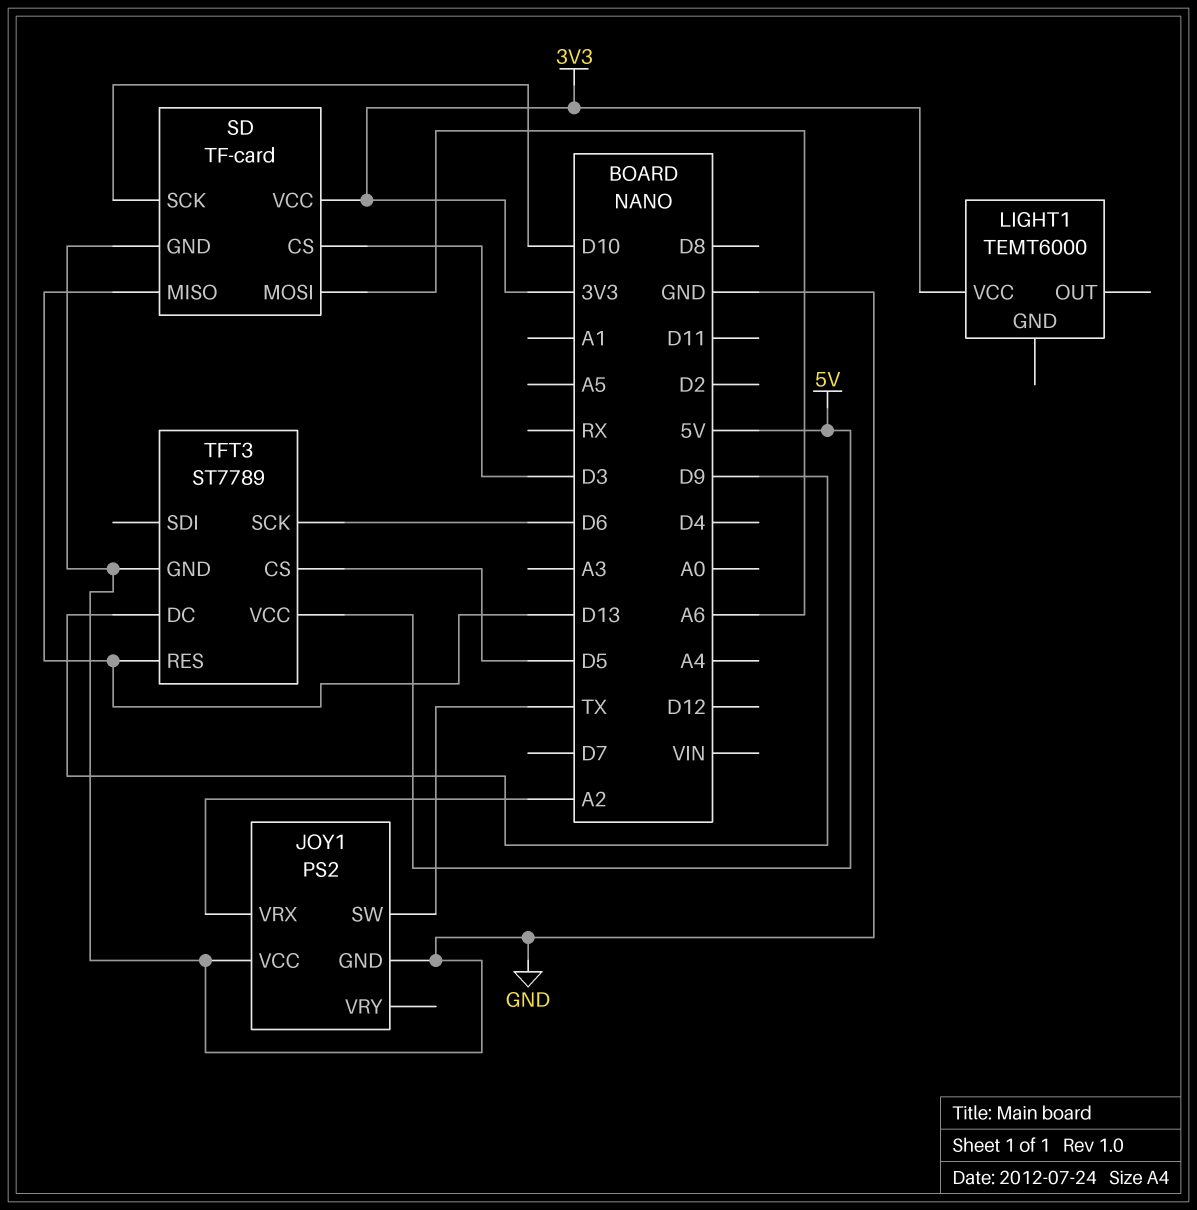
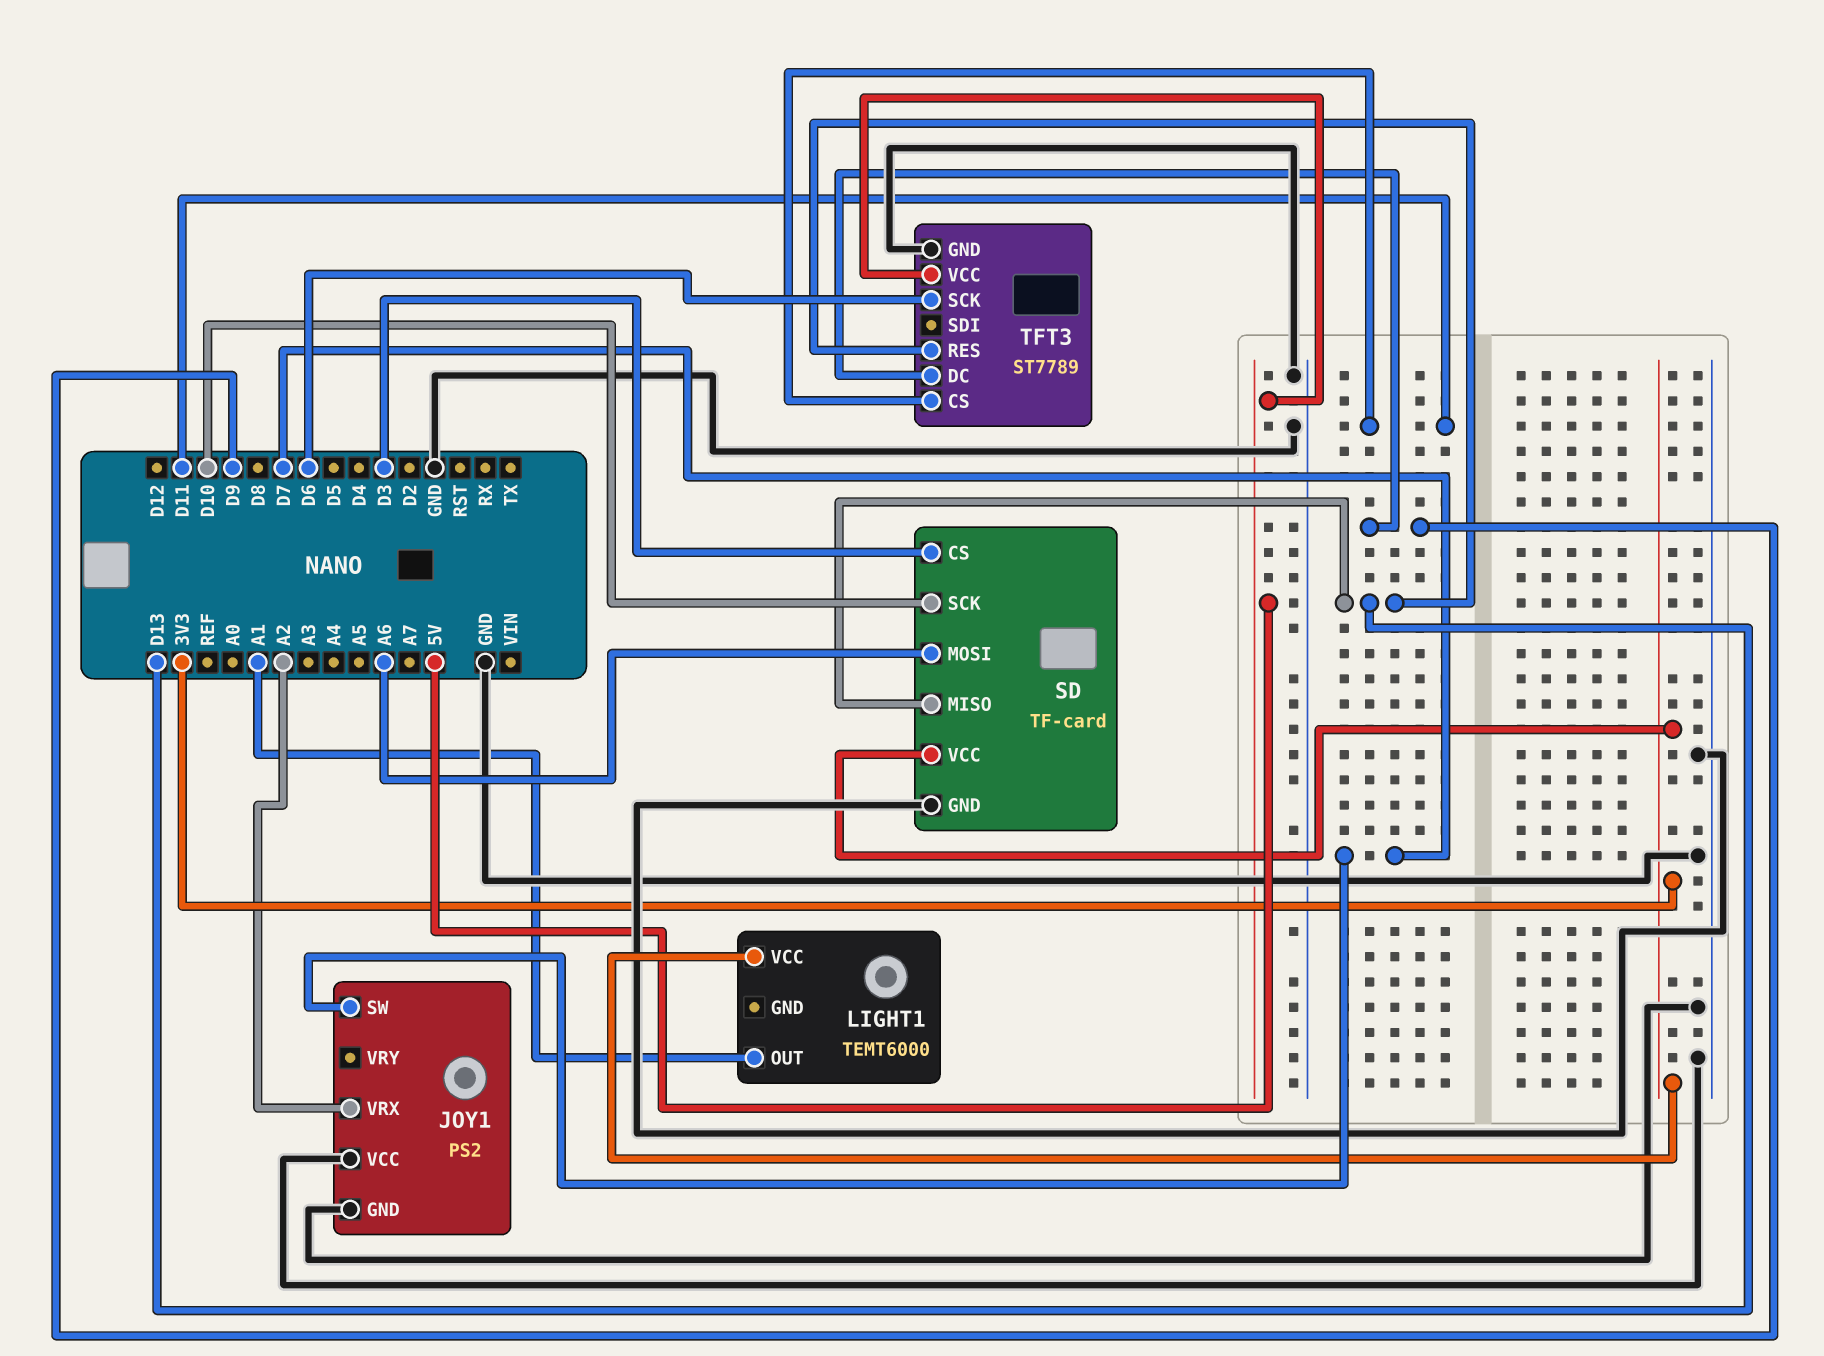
JOY1 pin SW: TX -> D7
LIGHT1 pin OUT: none -> A1
TFT3 pin CS: D5 -> D11

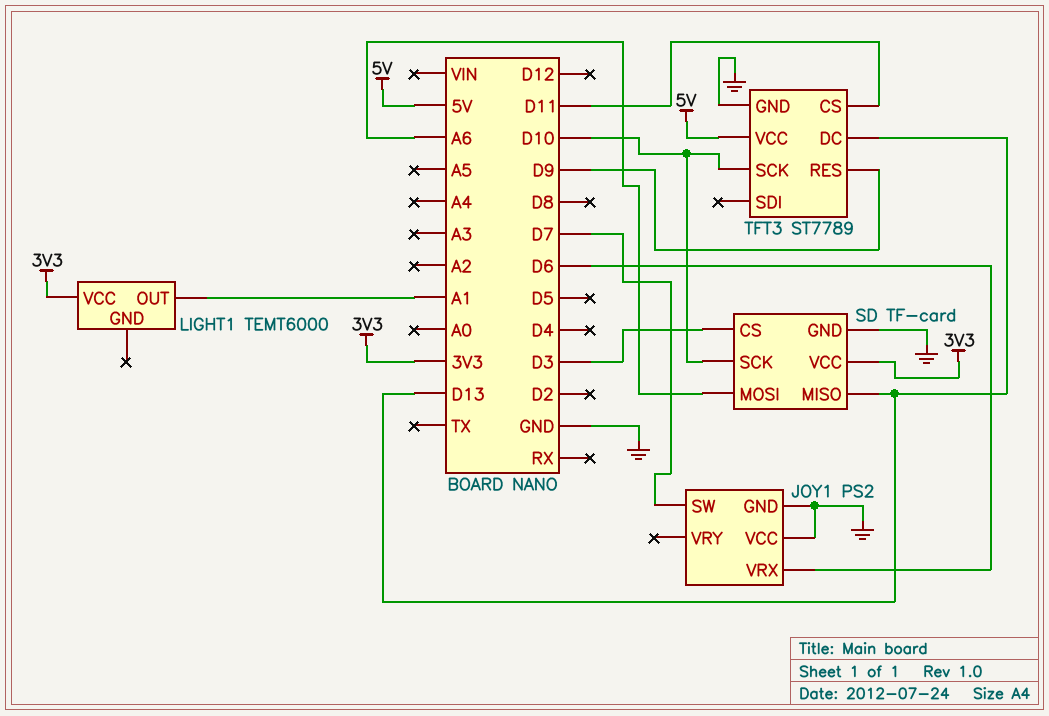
JOY1 pin VRX: A2 -> D6
TFT3 pin DC: D9 -> D13
TFT3 pin RES: D13 -> D9
TFT3 pin SCK: D6 -> D10

